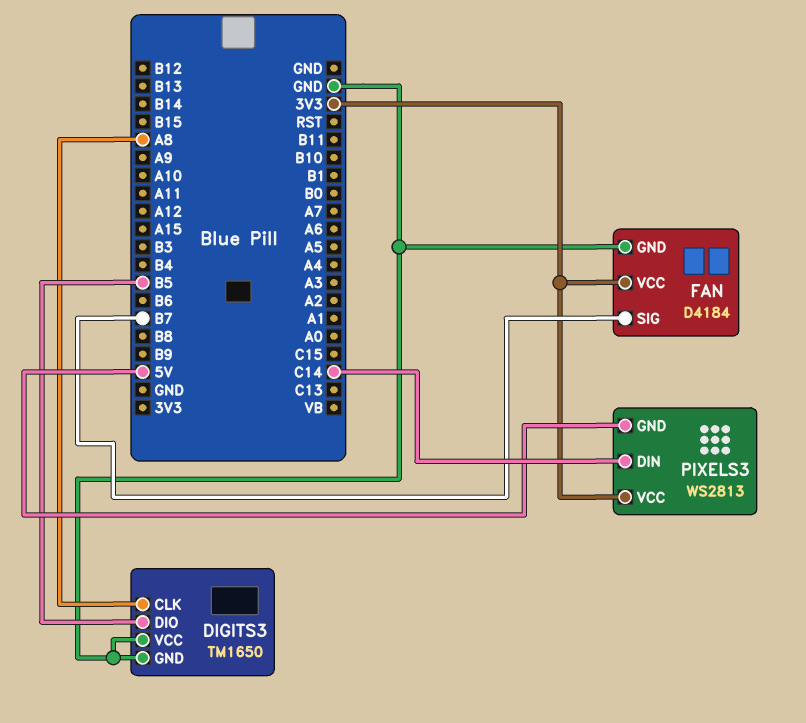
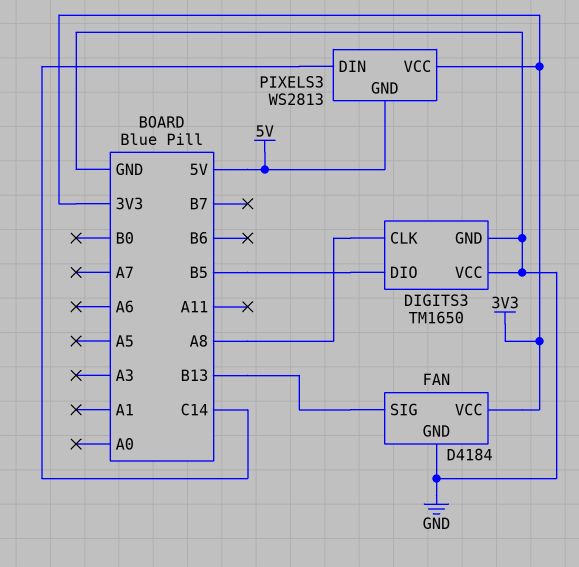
FAN pin SIG: B7 -> B13

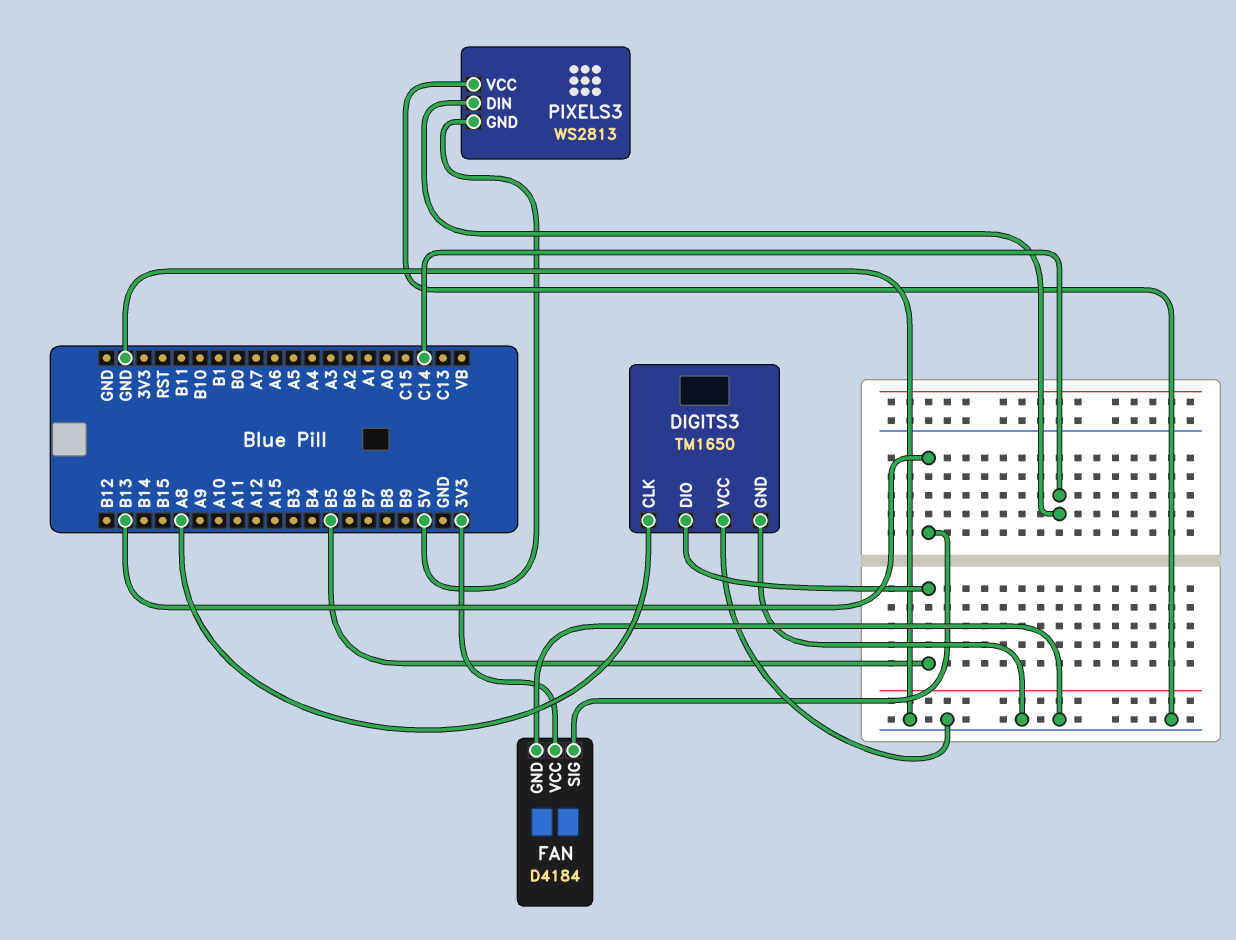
PIXELS3 pin VCC: 3V3 -> GND

